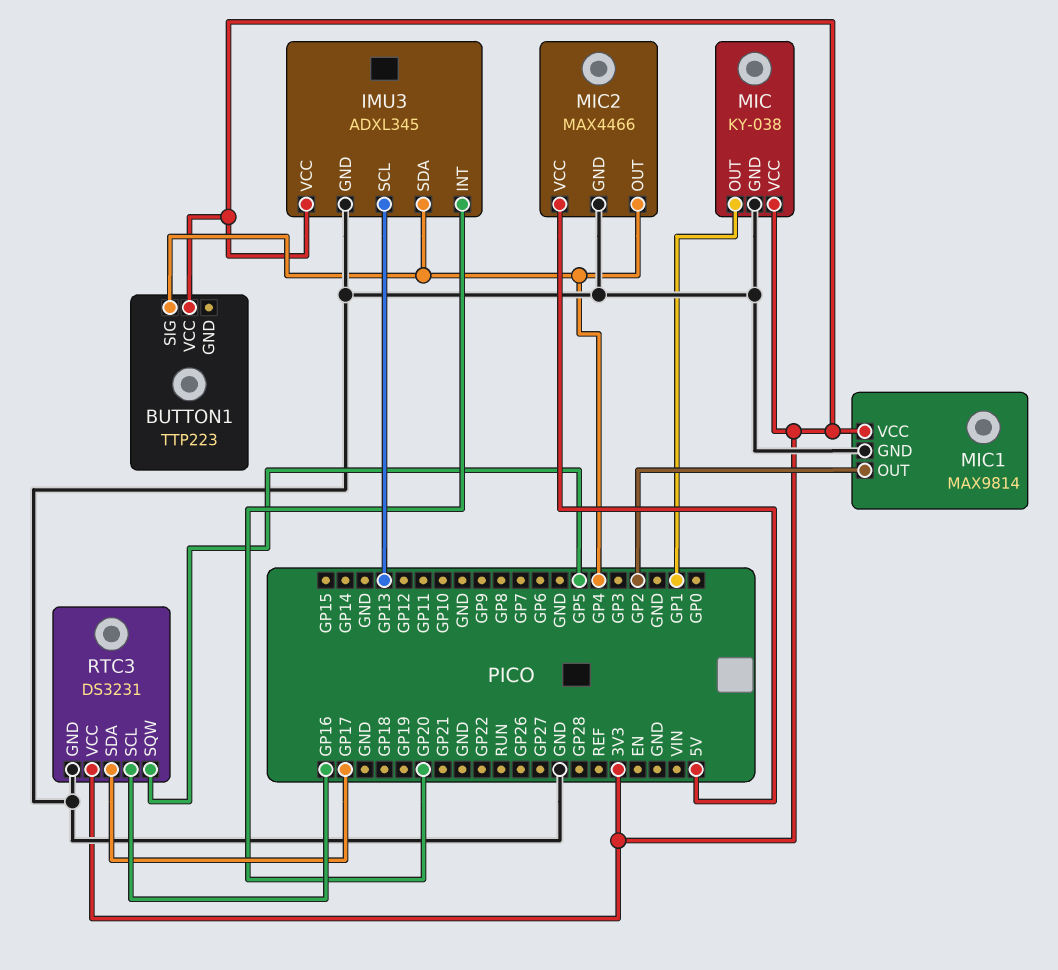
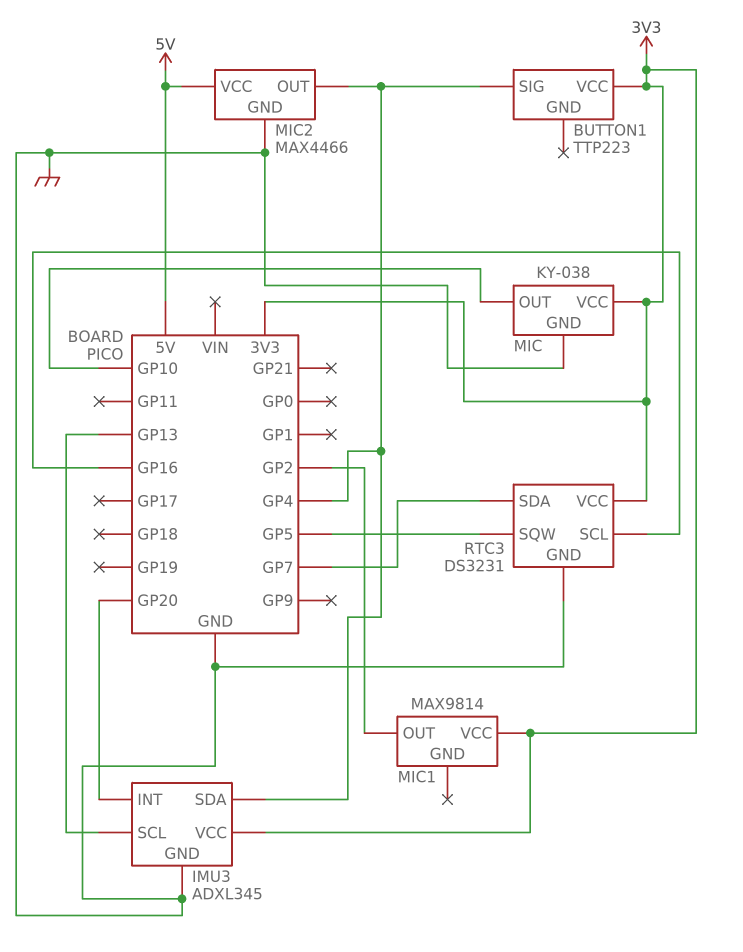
MIC pin OUT: GP1 -> GP10
MIC1 pin GND: GND -> none
RTC3 pin SDA: GP17 -> GP7

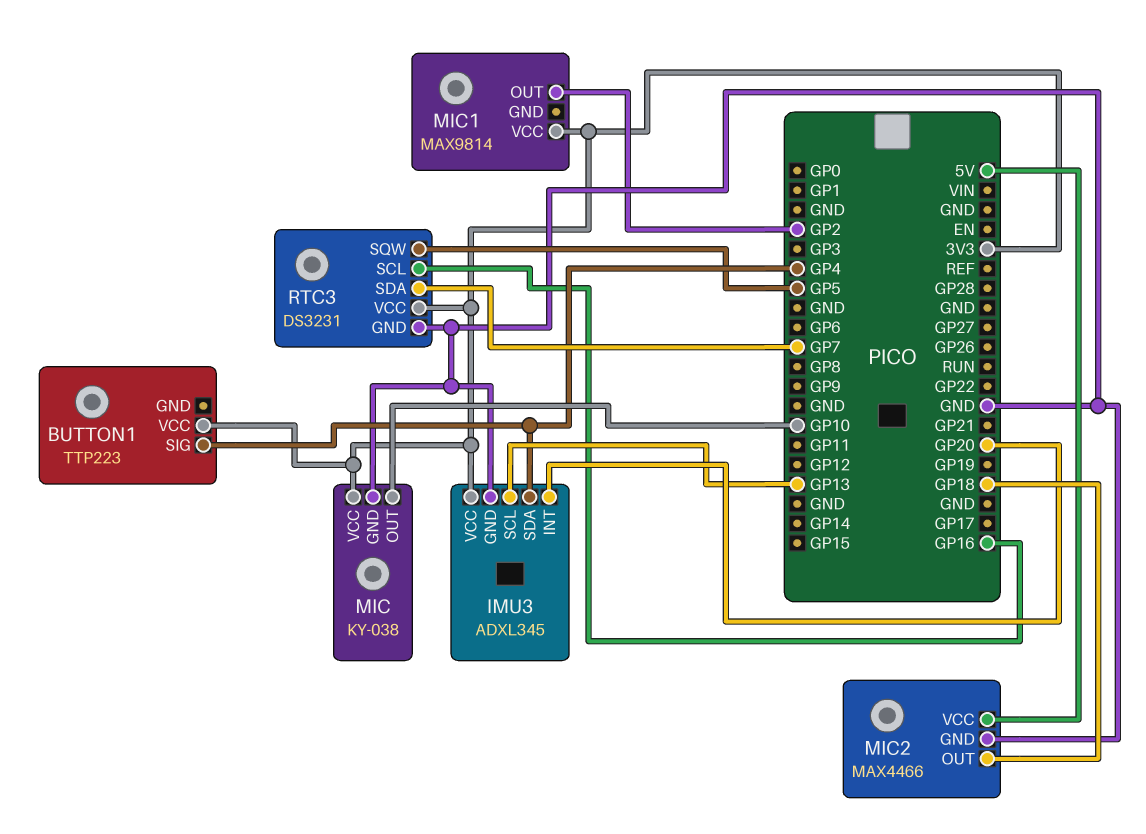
MIC2 pin OUT: GP4 -> GP18

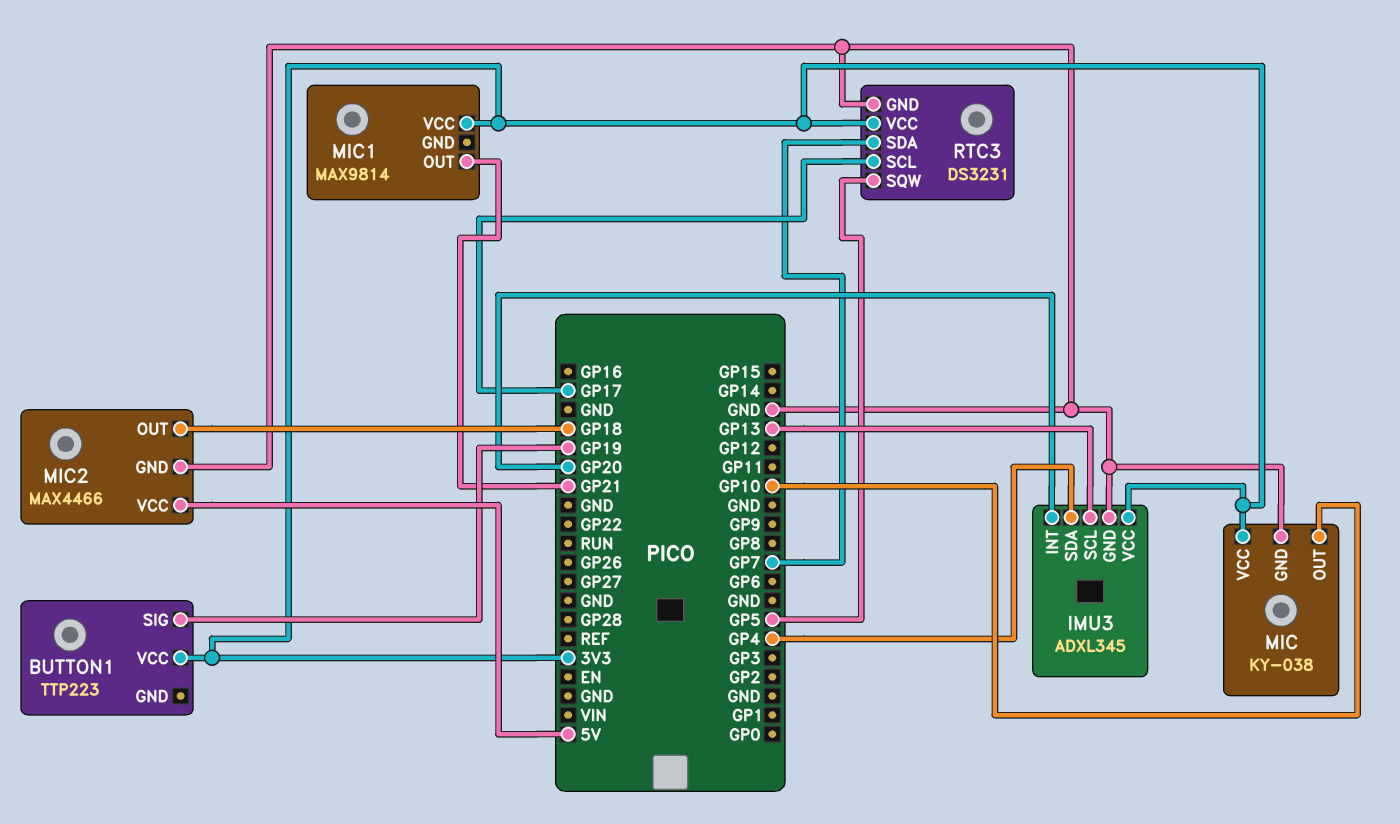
BUTTON1 pin SIG: GP4 -> GP19
MIC1 pin OUT: GP2 -> GP21
RTC3 pin SCL: GP16 -> GP17

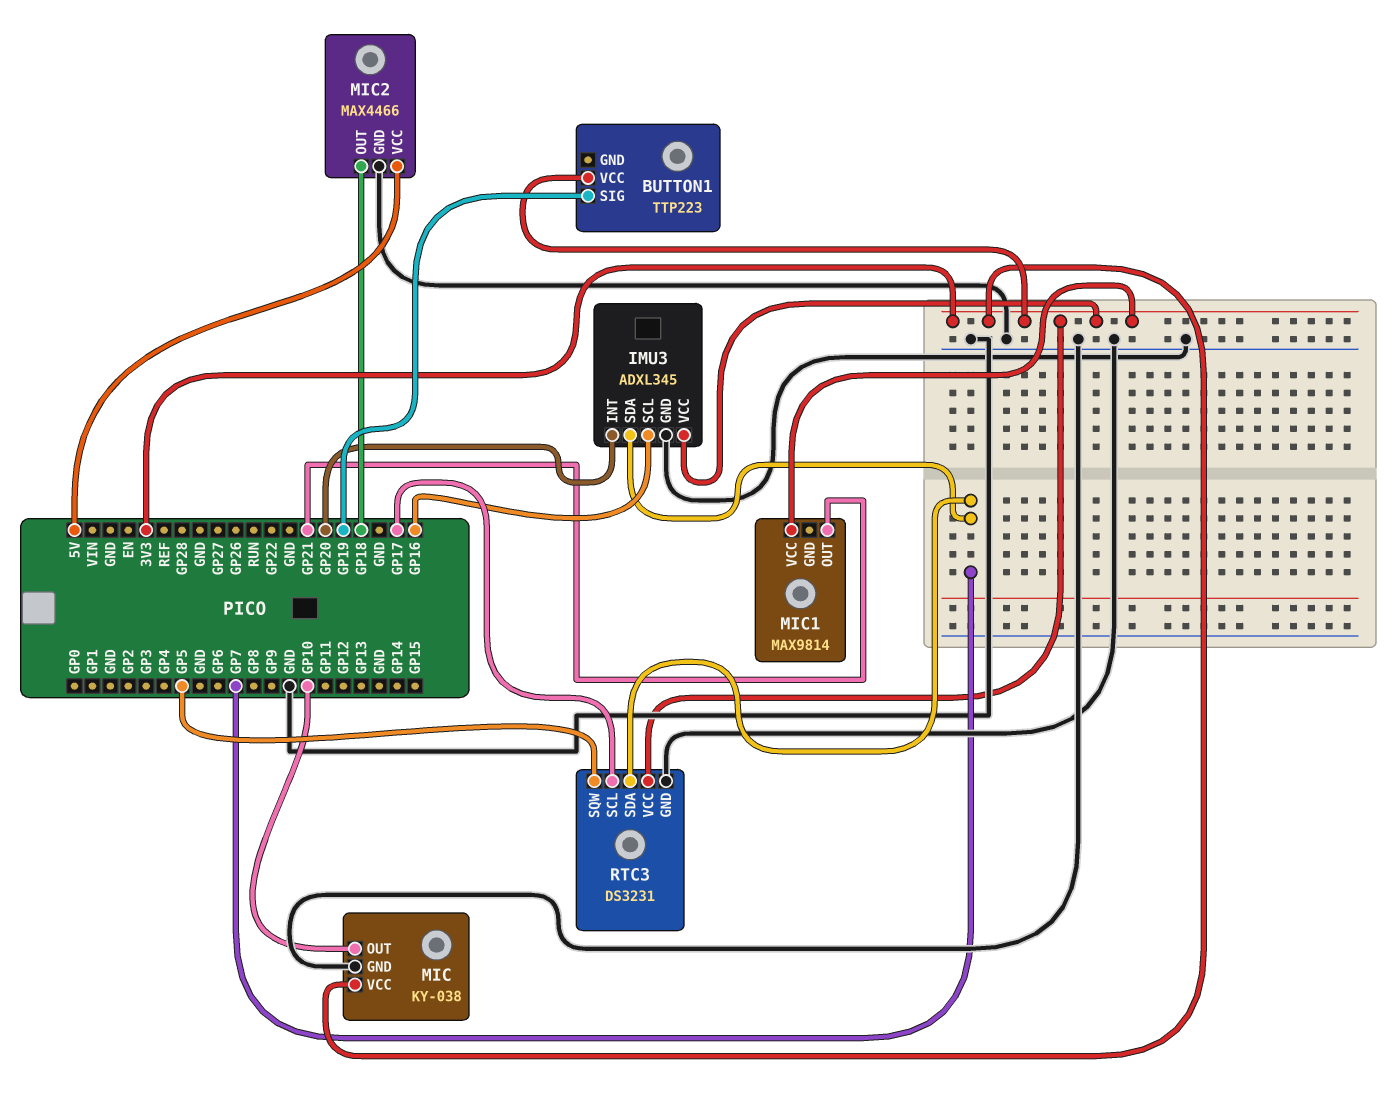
IMU3 pin SCL: GP13 -> GP16
IMU3 pin SDA: GP4 -> GP7

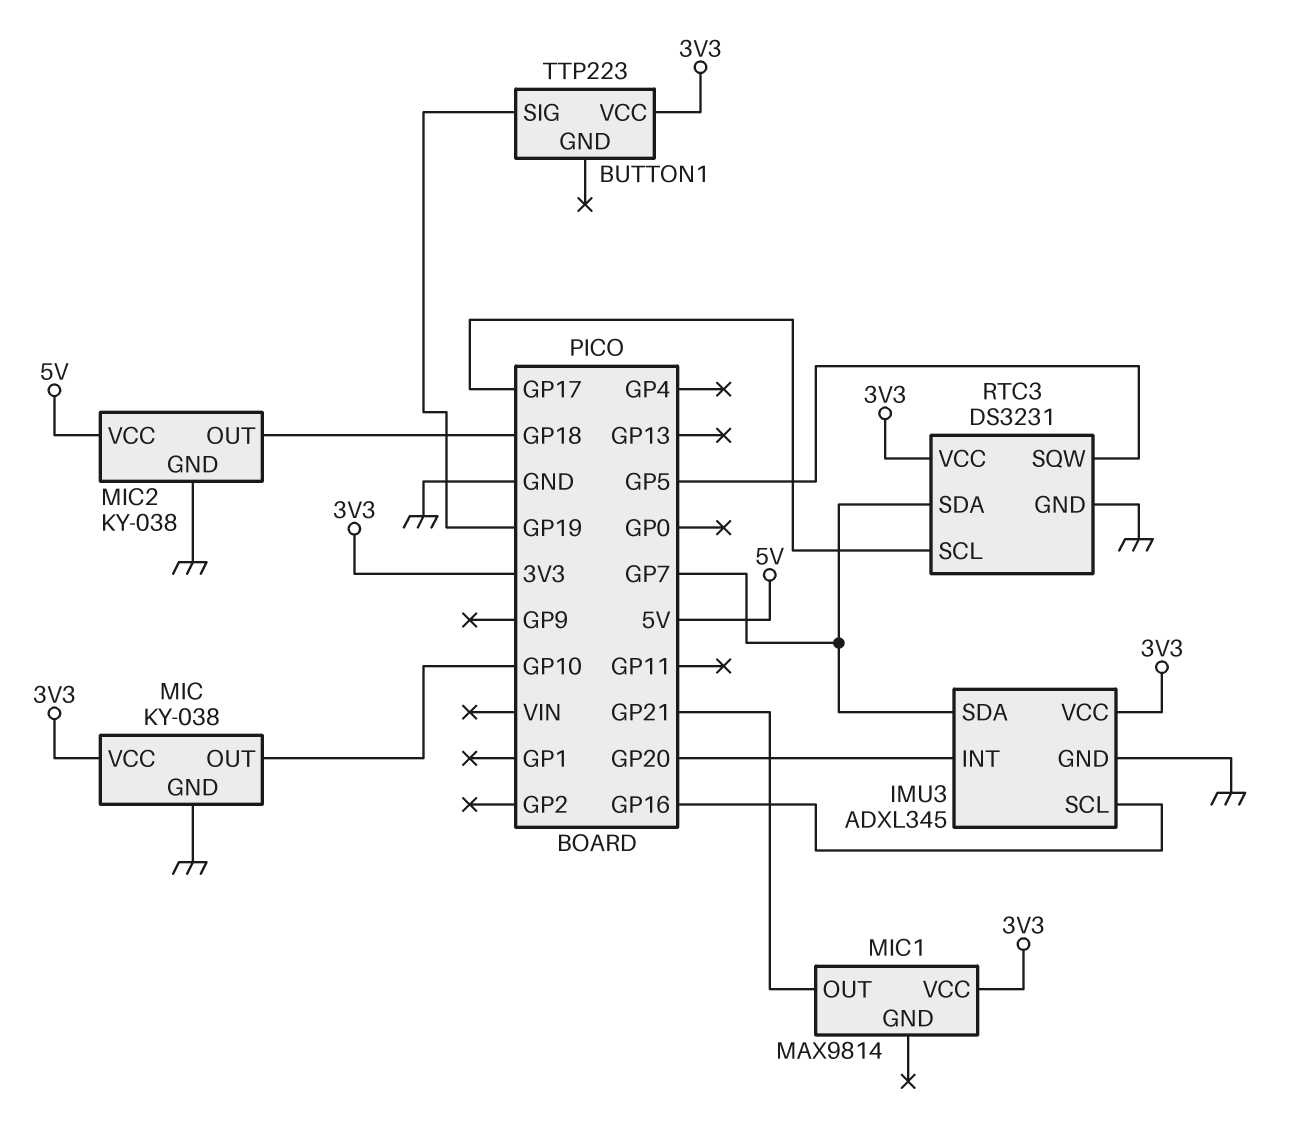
MIC2: MAX4466 -> KY-038

